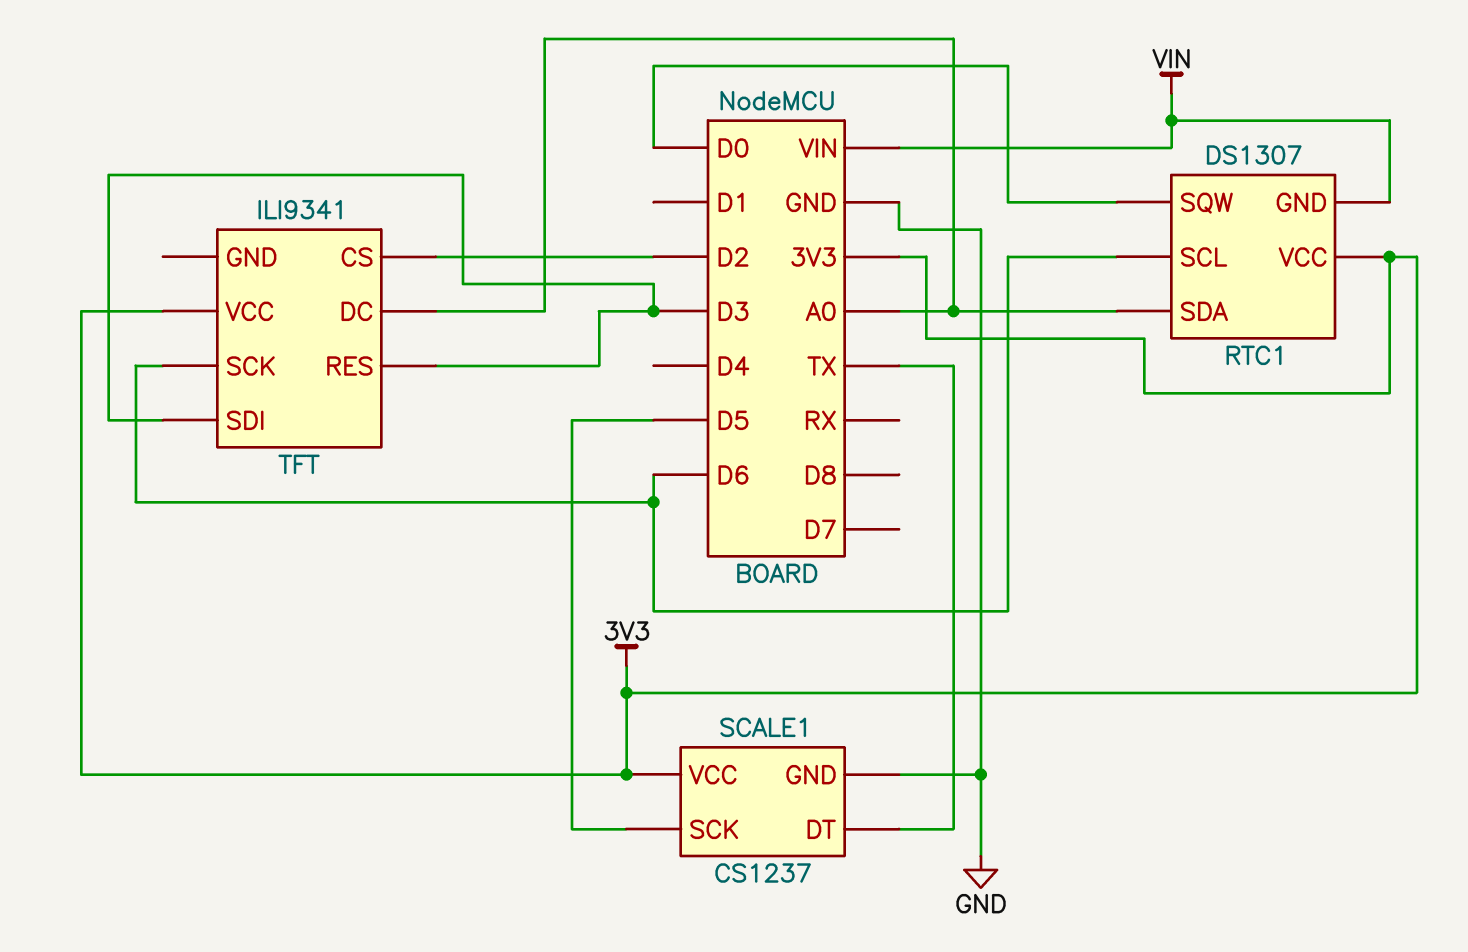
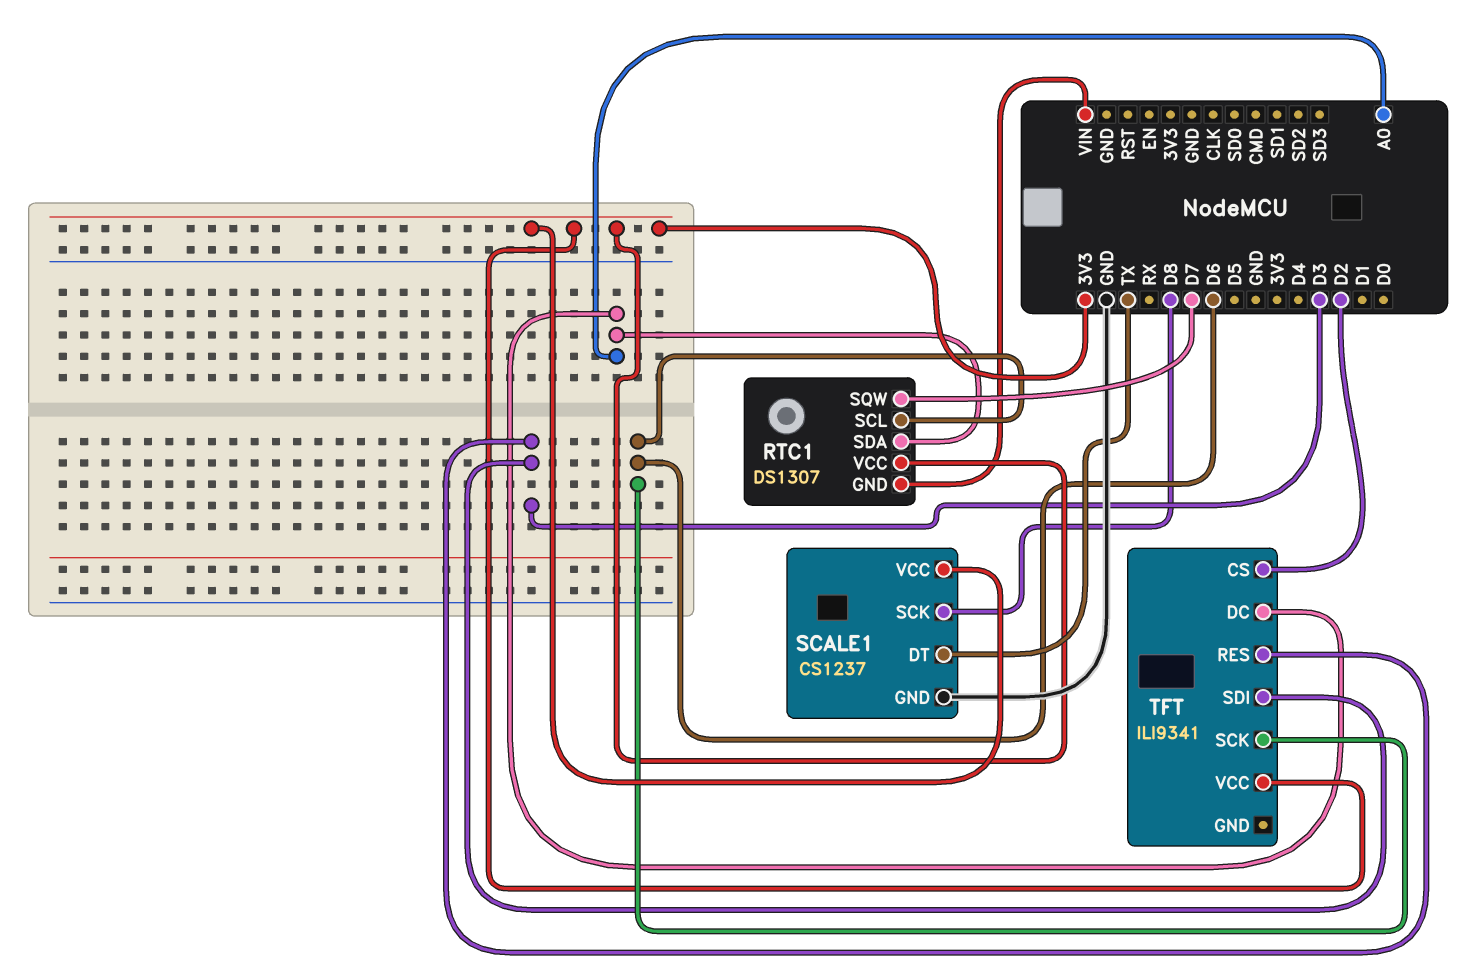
RTC1 pin SQW: D0 -> D7
SCALE1 pin SCK: D5 -> D8

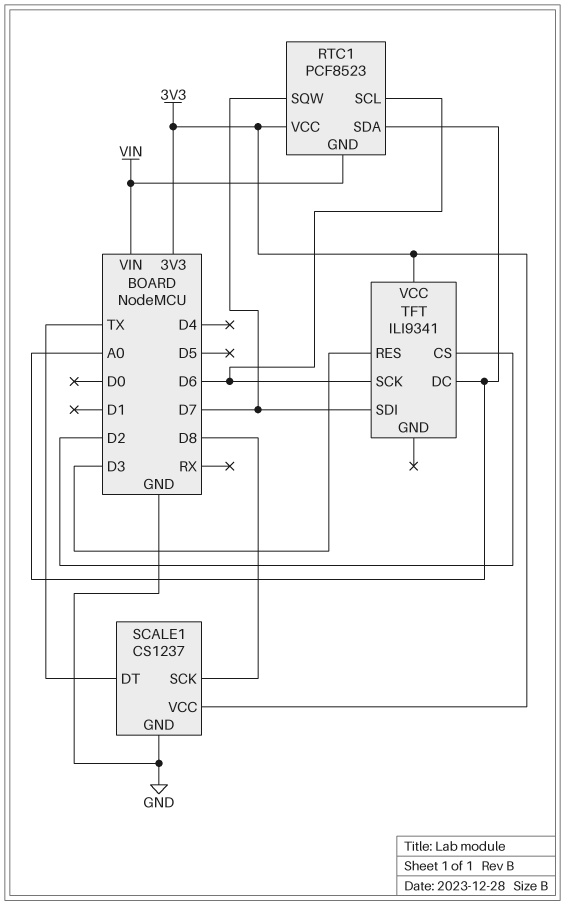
RTC1: DS1307 -> PCF8523
TFT pin SDI: D3 -> D7

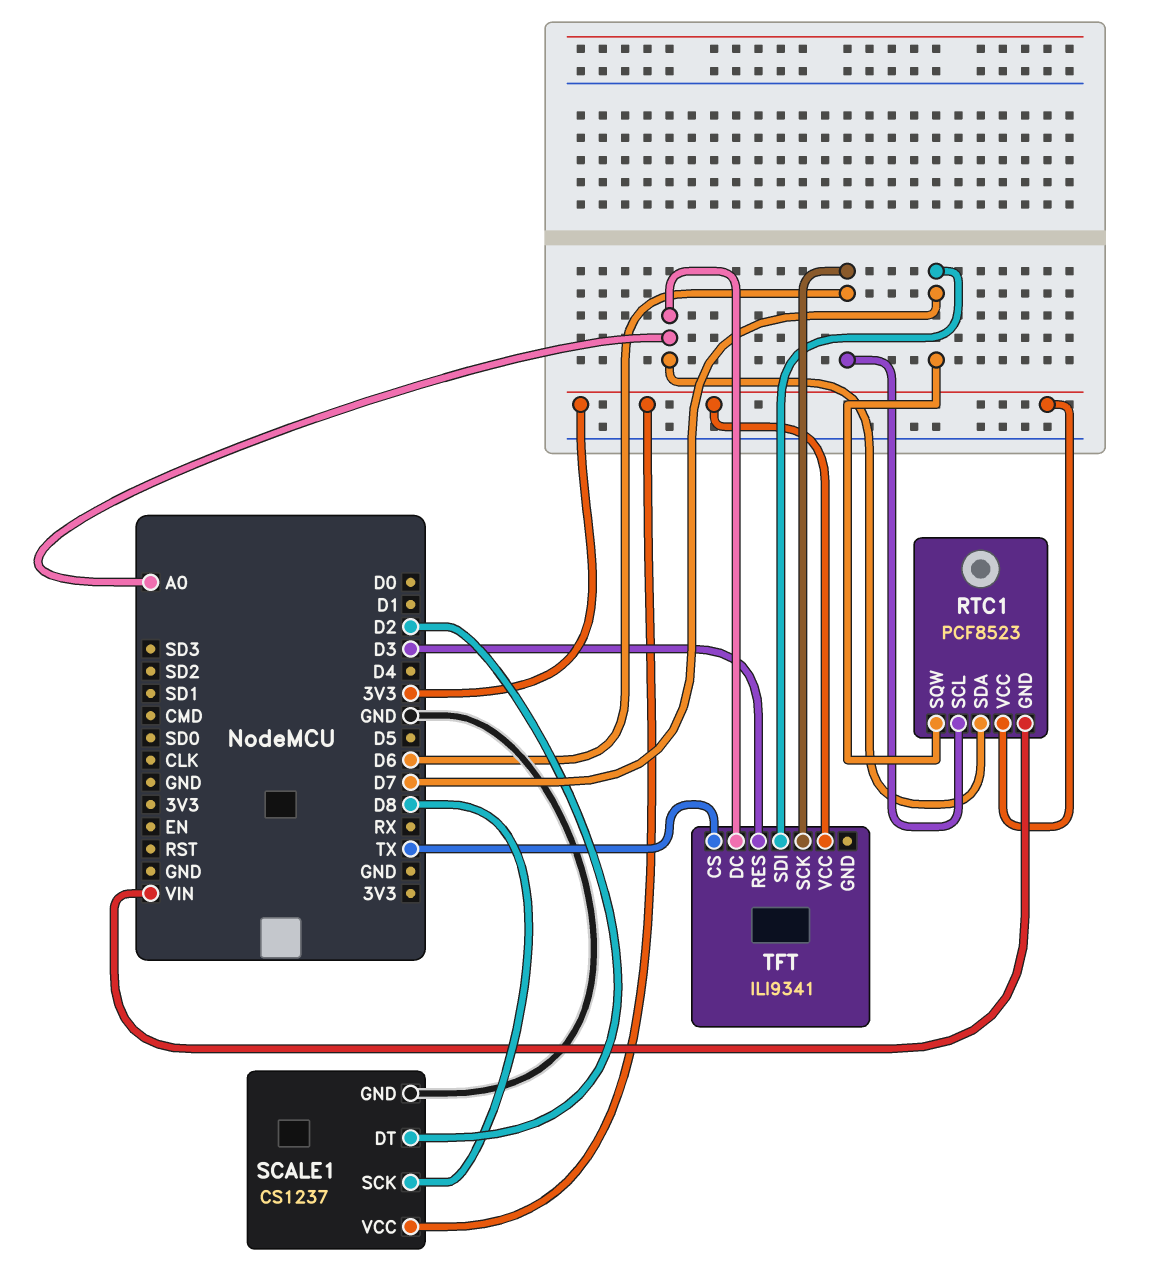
SCALE1 pin DT: TX -> D2
TFT pin CS: D2 -> TX

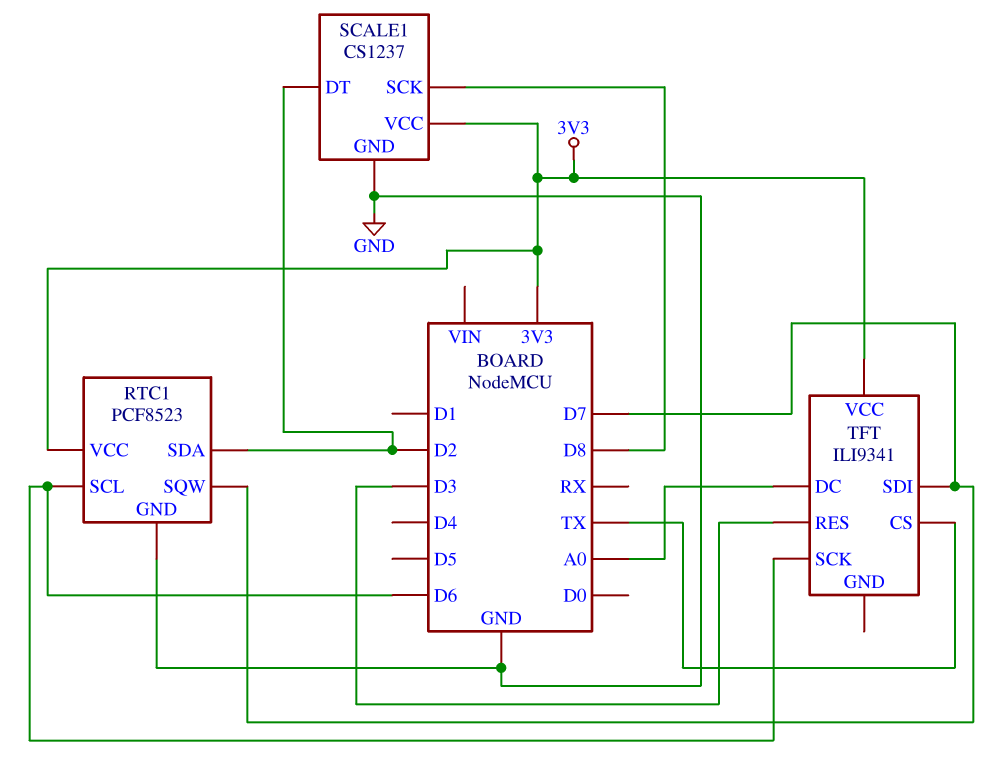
RTC1 pin GND: VIN -> GND
RTC1 pin SDA: A0 -> D2

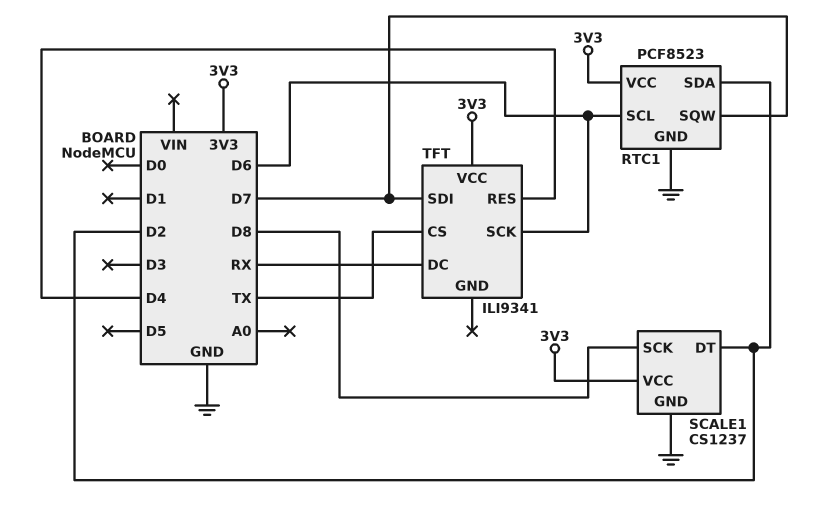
TFT pin DC: A0 -> RX
TFT pin RES: D3 -> D4

